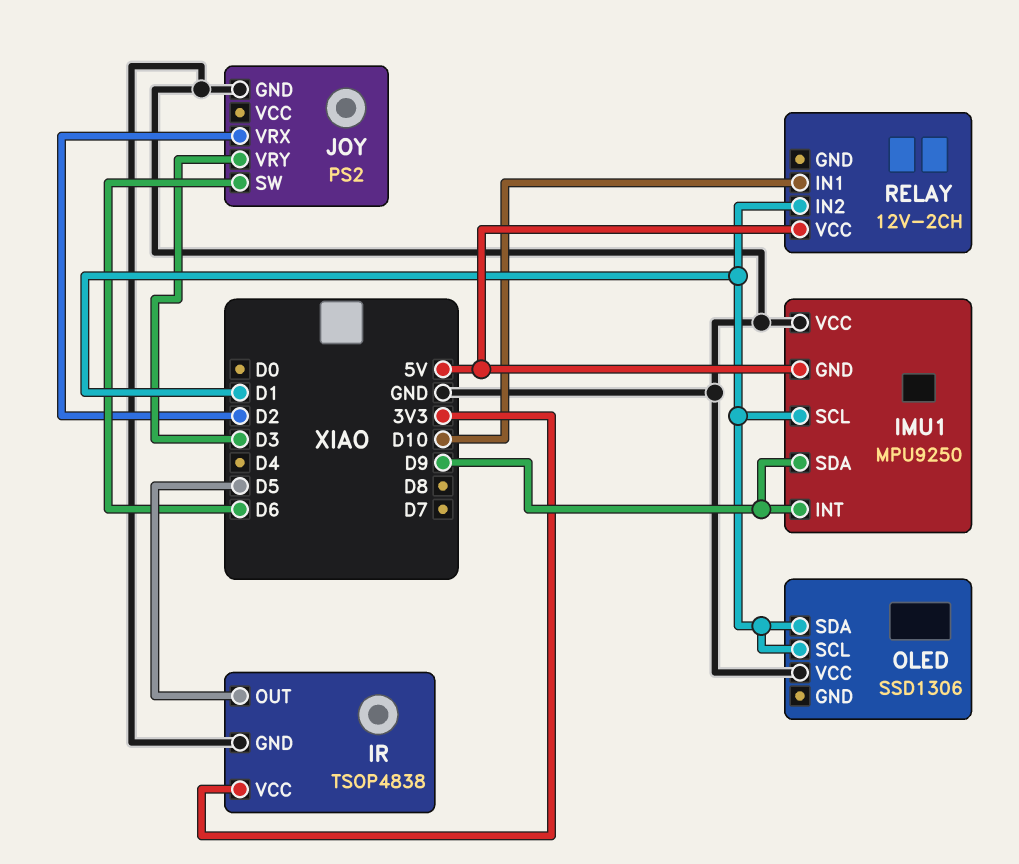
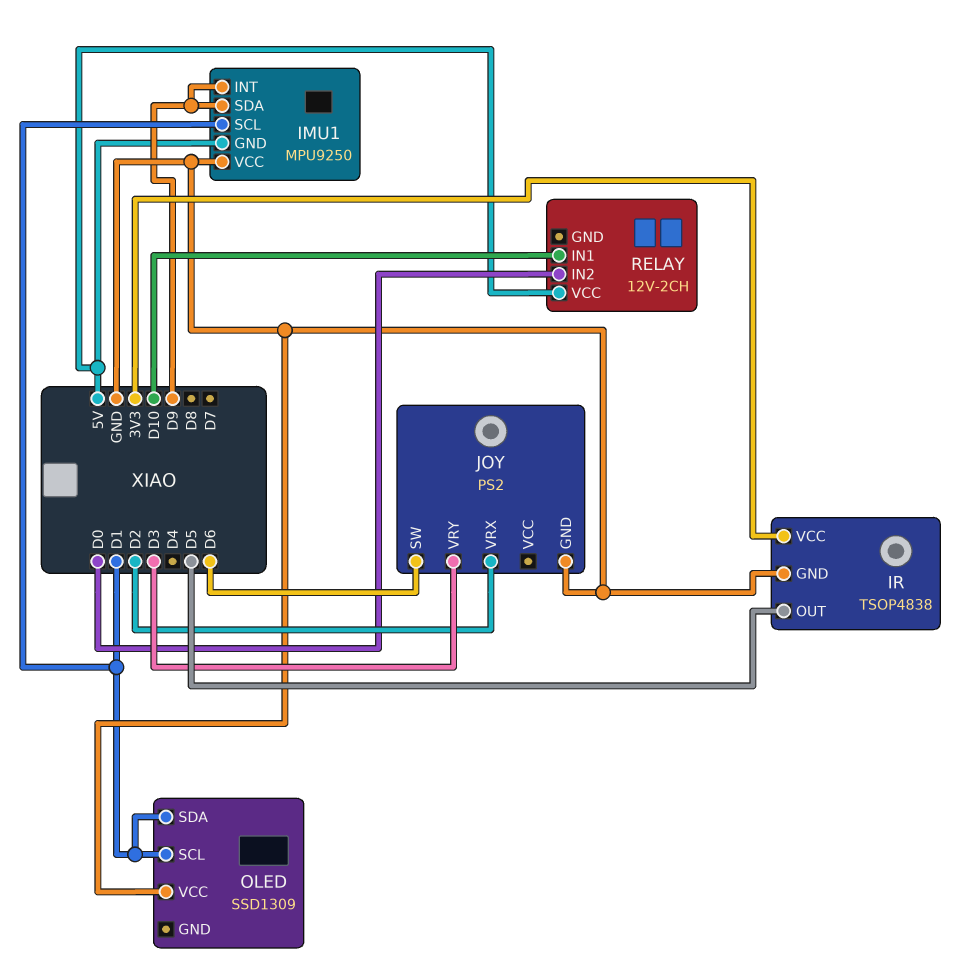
OLED: SSD1306 -> SSD1309
RELAY pin IN2: D1 -> D0

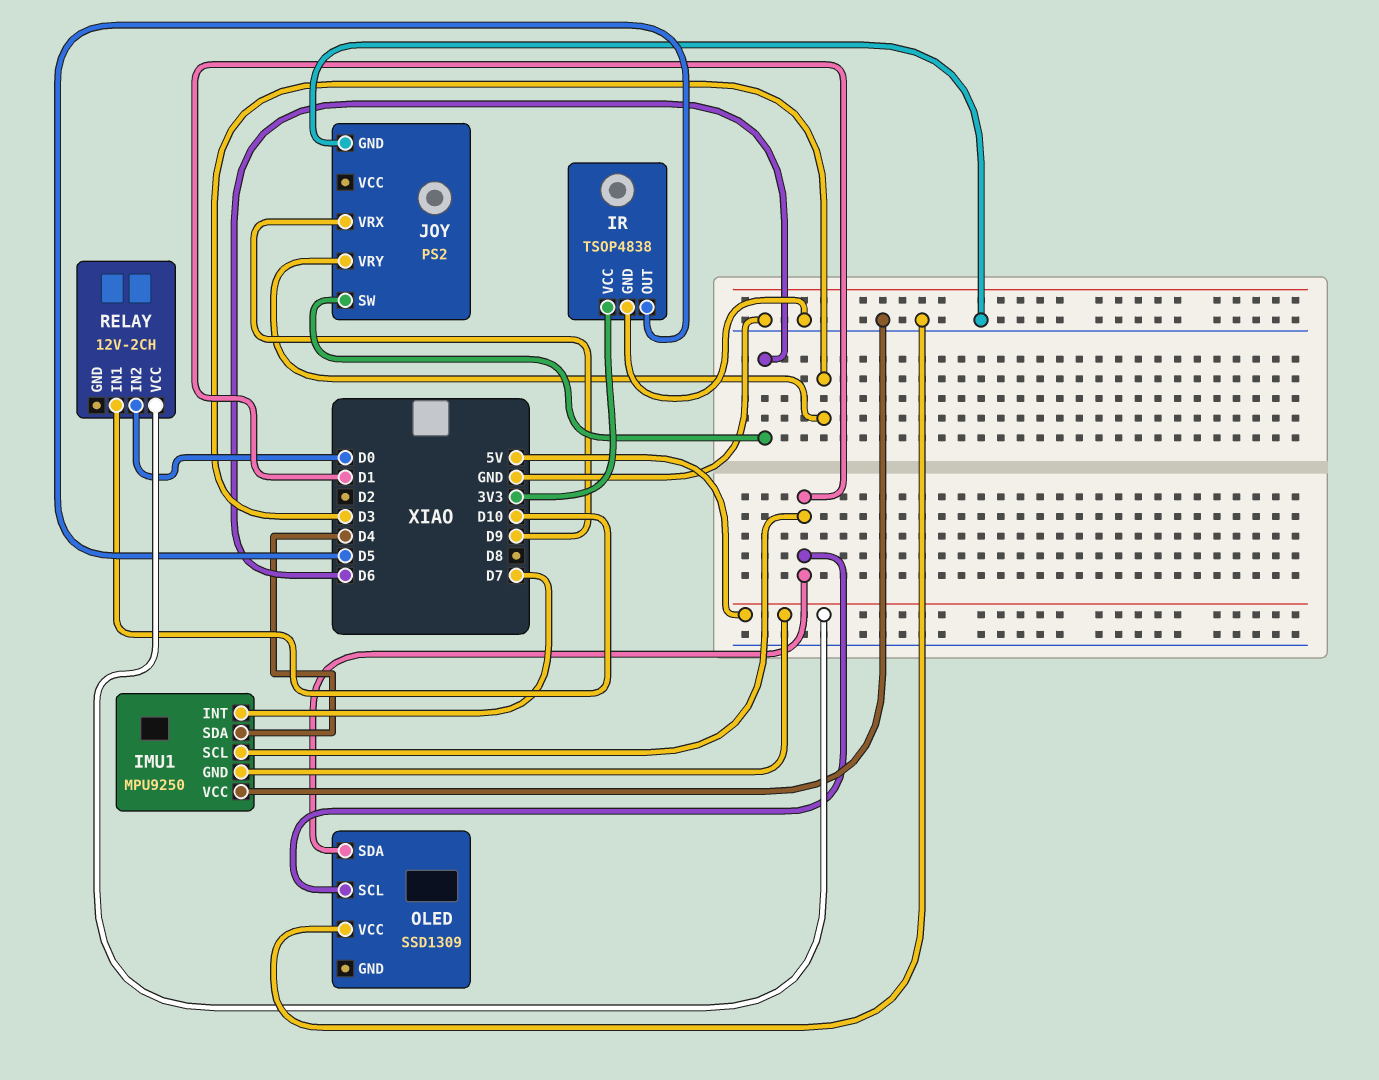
IMU1 pin INT: D9 -> D7
IMU1 pin SDA: D9 -> D4
JOY pin VRX: D2 -> D9

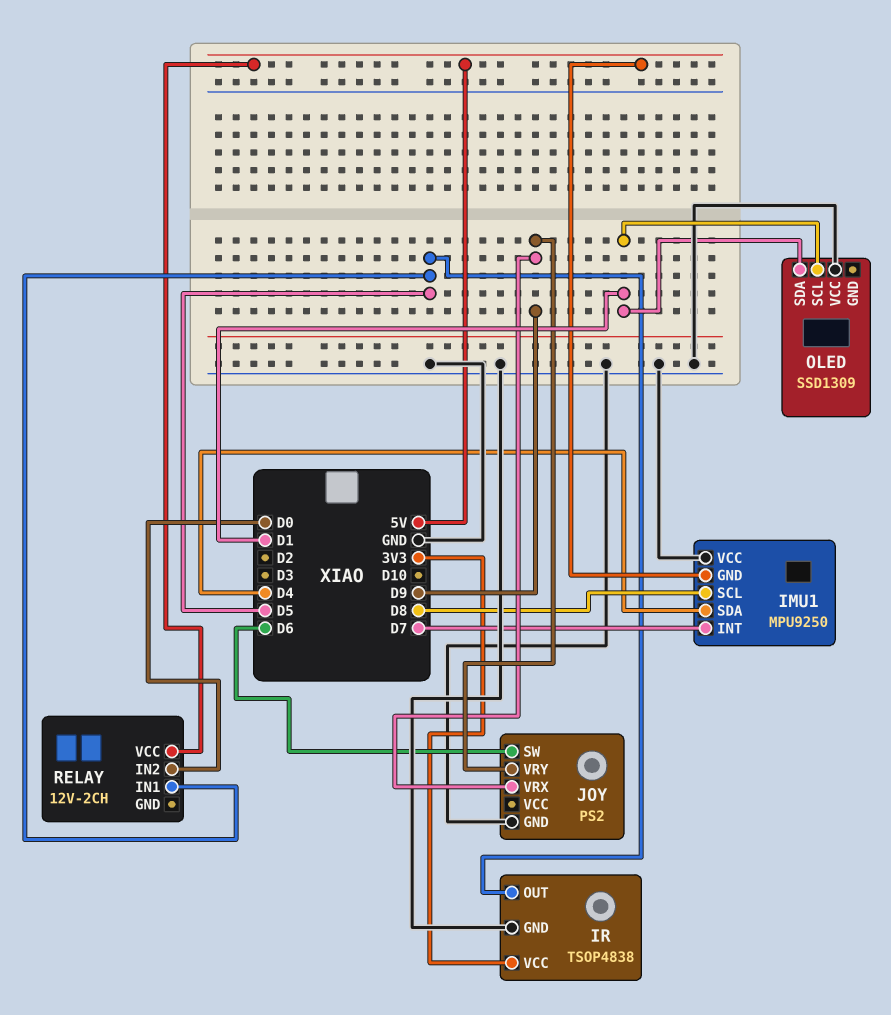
IMU1 pin SCL: D1 -> D8
JOY pin VRY: D3 -> D9
RELAY pin IN1: D10 -> D5

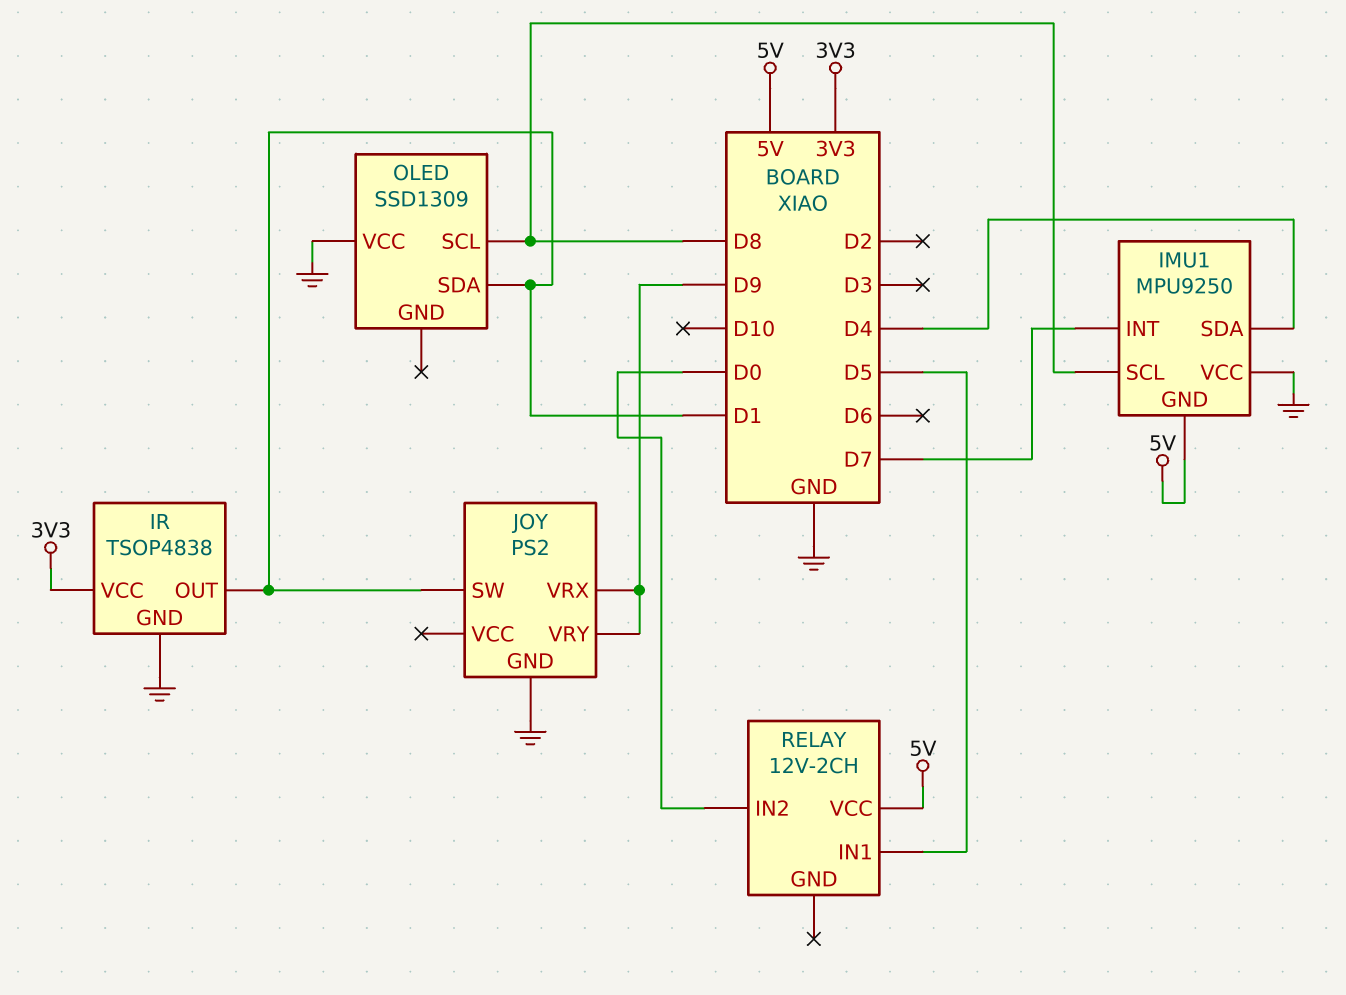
IR pin OUT: D5 -> D1
JOY pin SW: D6 -> D1
OLED pin SCL: D1 -> D8

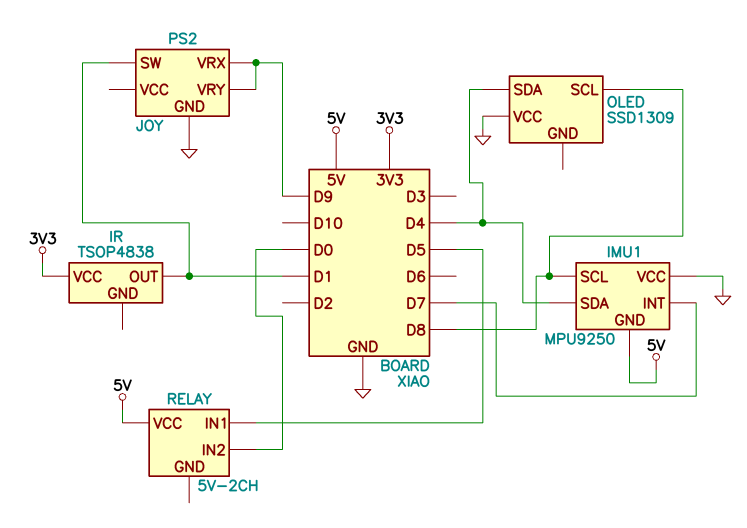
IR pin GND: GND -> none
OLED pin SDA: D1 -> D4
RELAY: 12V-2CH -> 5V-2CH

